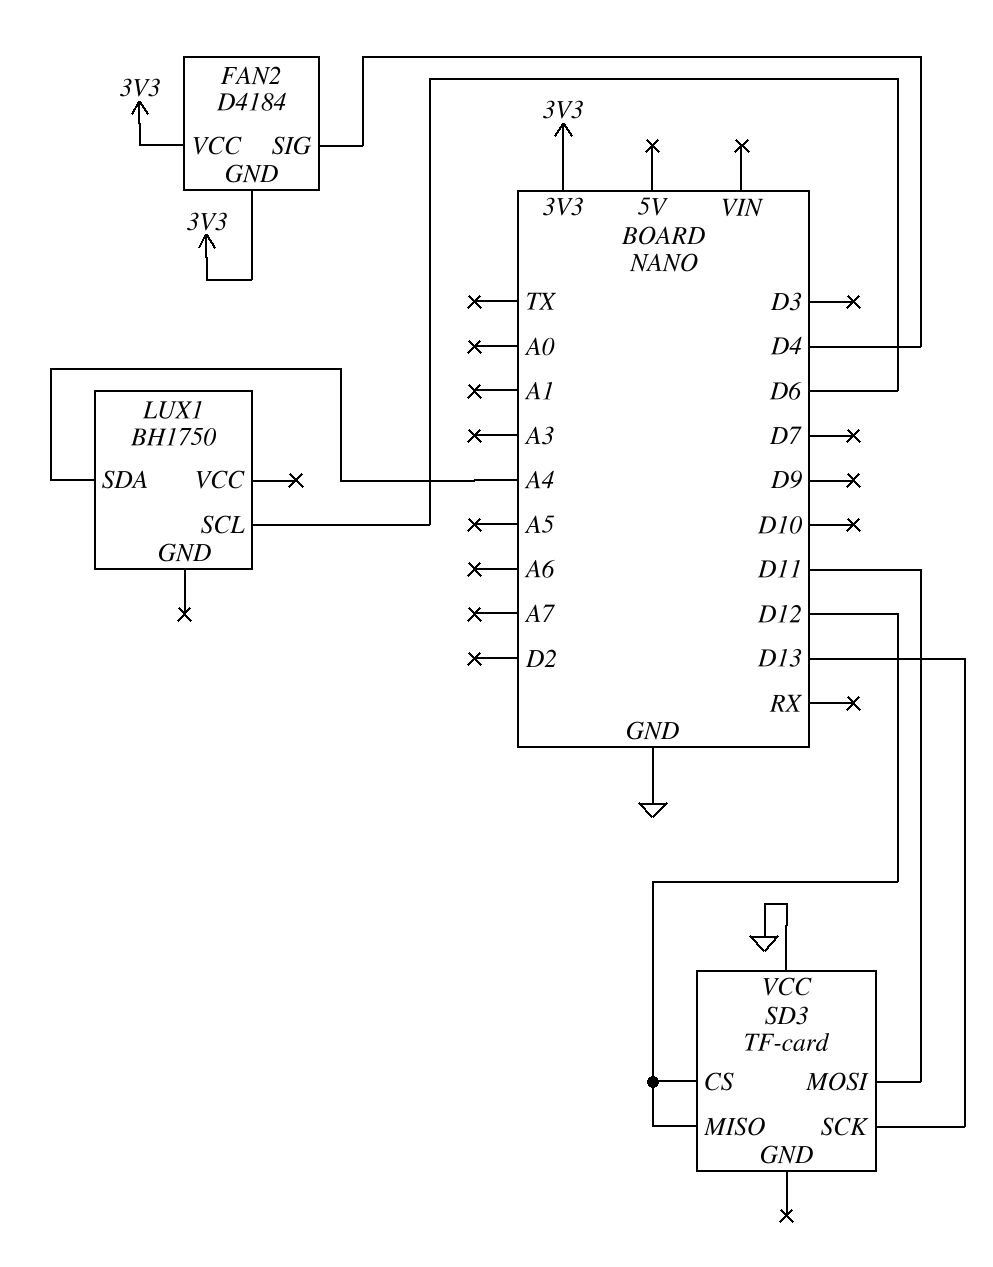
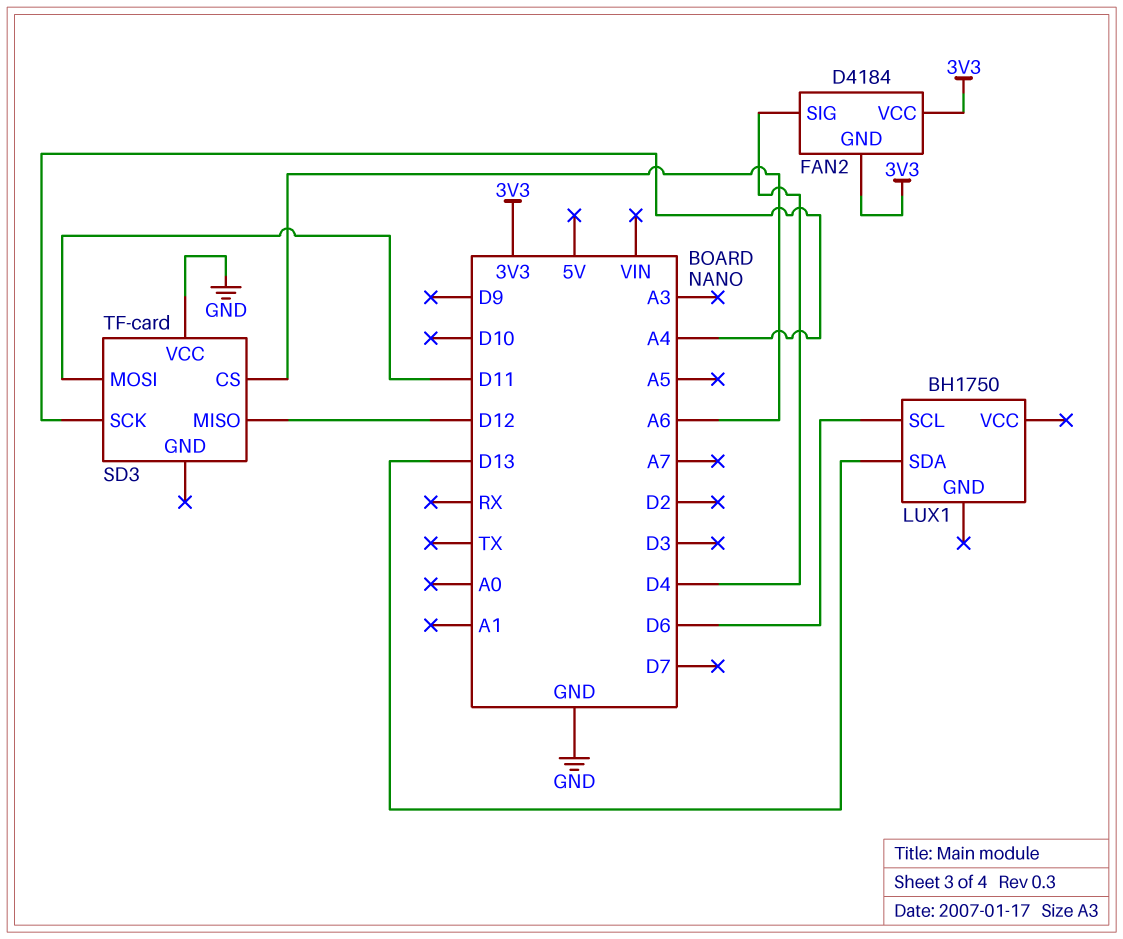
LUX1 pin SDA: A4 -> D13
SD3 pin CS: D12 -> A6
SD3 pin SCK: D13 -> A4

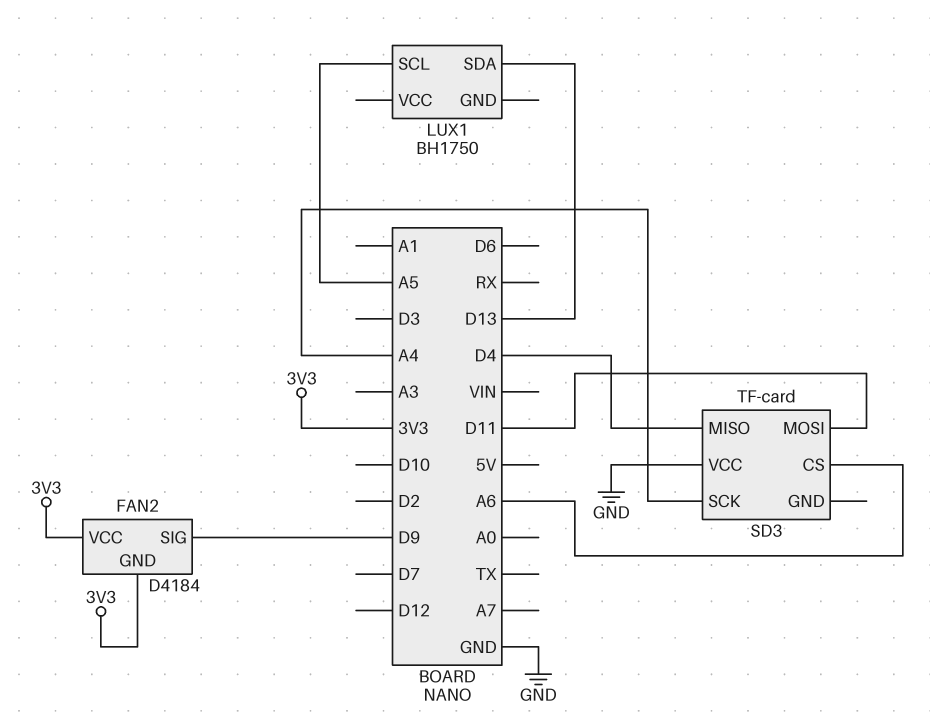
FAN2 pin SIG: D4 -> D9
LUX1 pin SCL: D6 -> A5
SD3 pin MISO: D12 -> D4

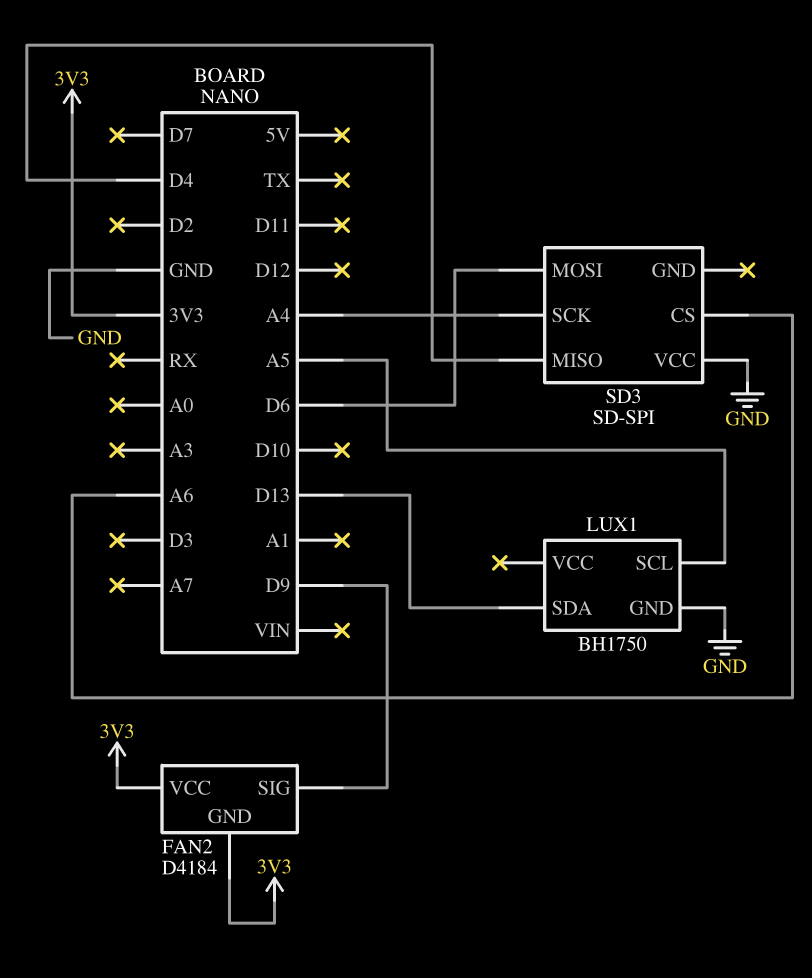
LUX1 pin GND: none -> GND
SD3: TF-card -> SD-SPI
SD3 pin MOSI: D11 -> D6

